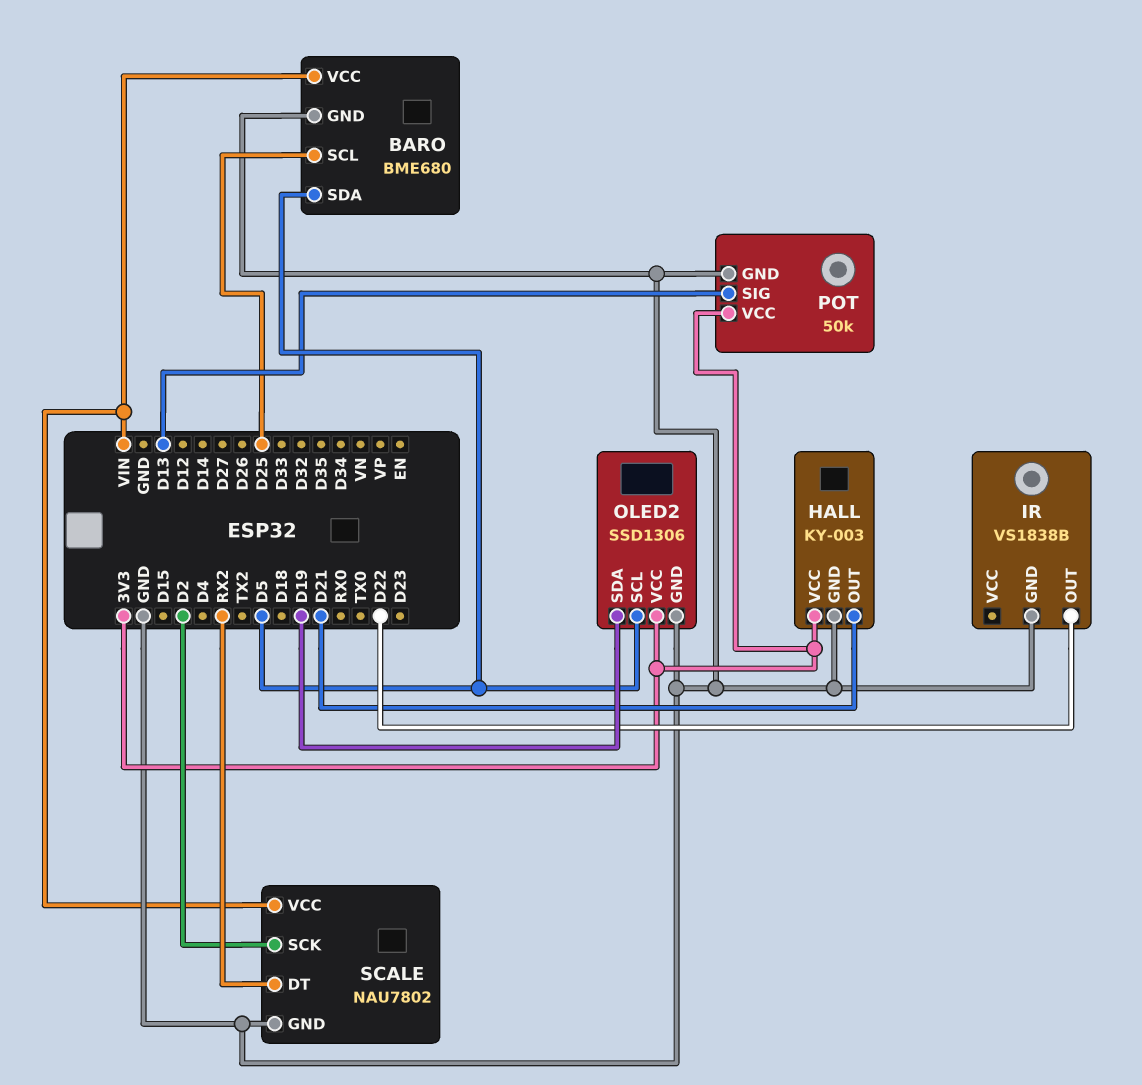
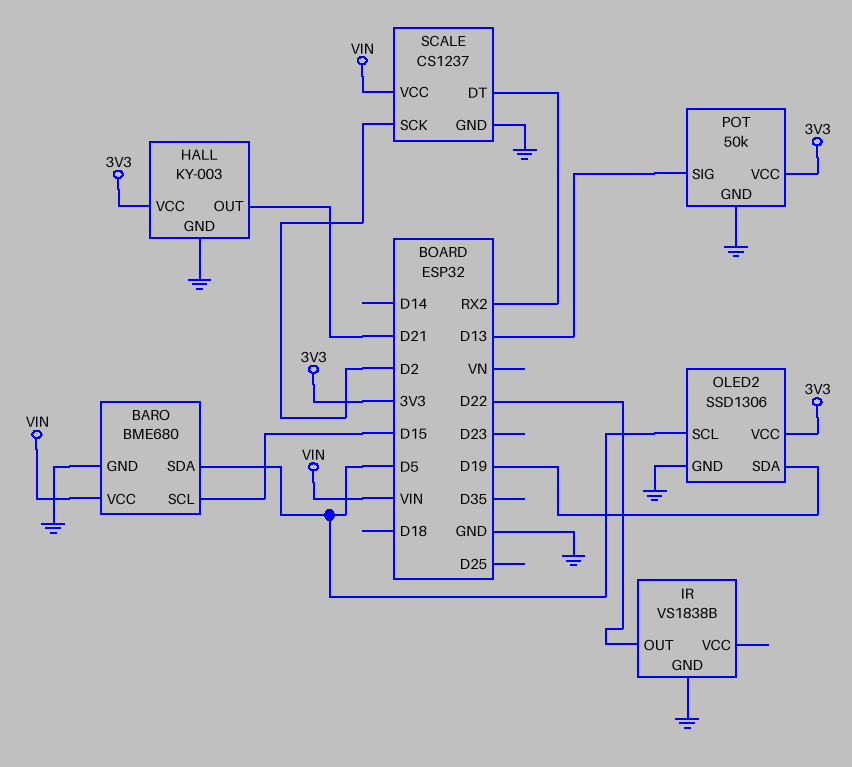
BARO pin SCL: D25 -> D15
SCALE: NAU7802 -> CS1237

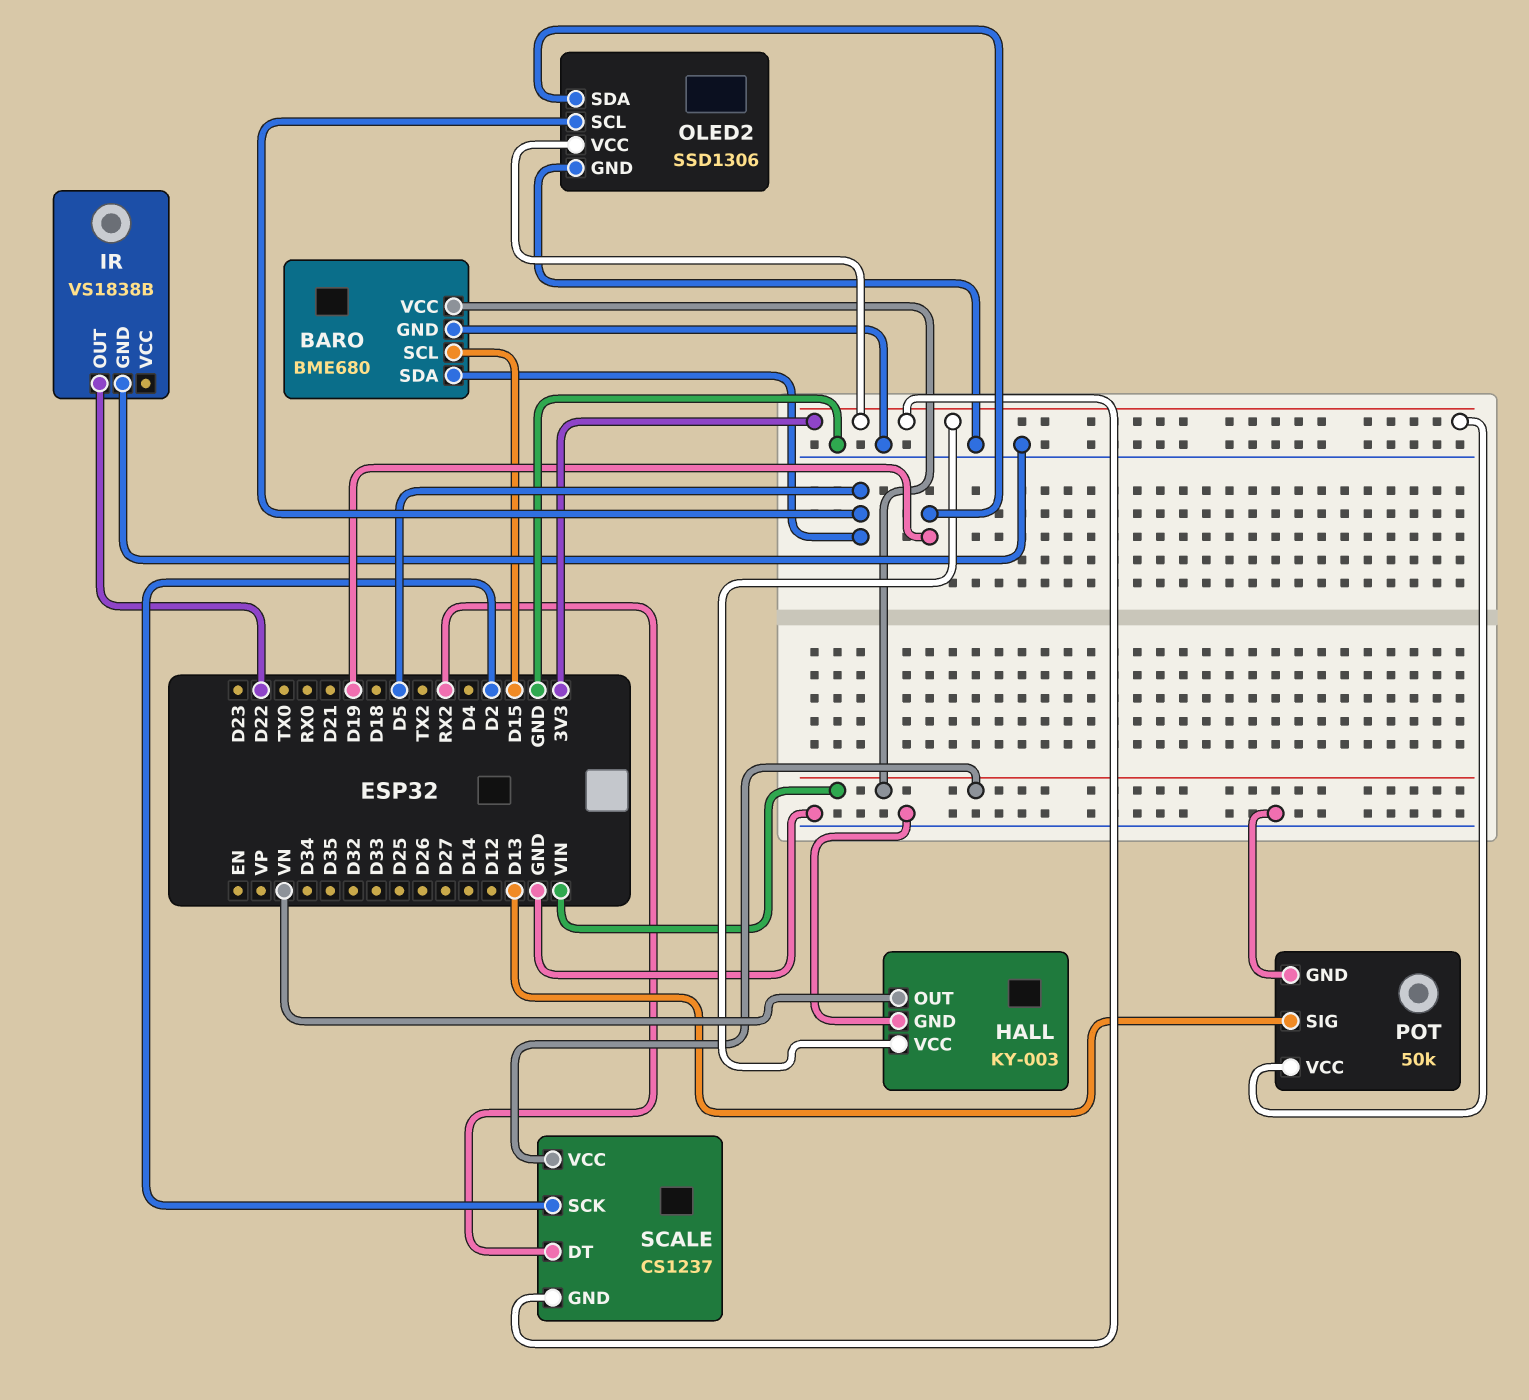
HALL pin OUT: D21 -> VN
SCALE pin GND: GND -> 3V3

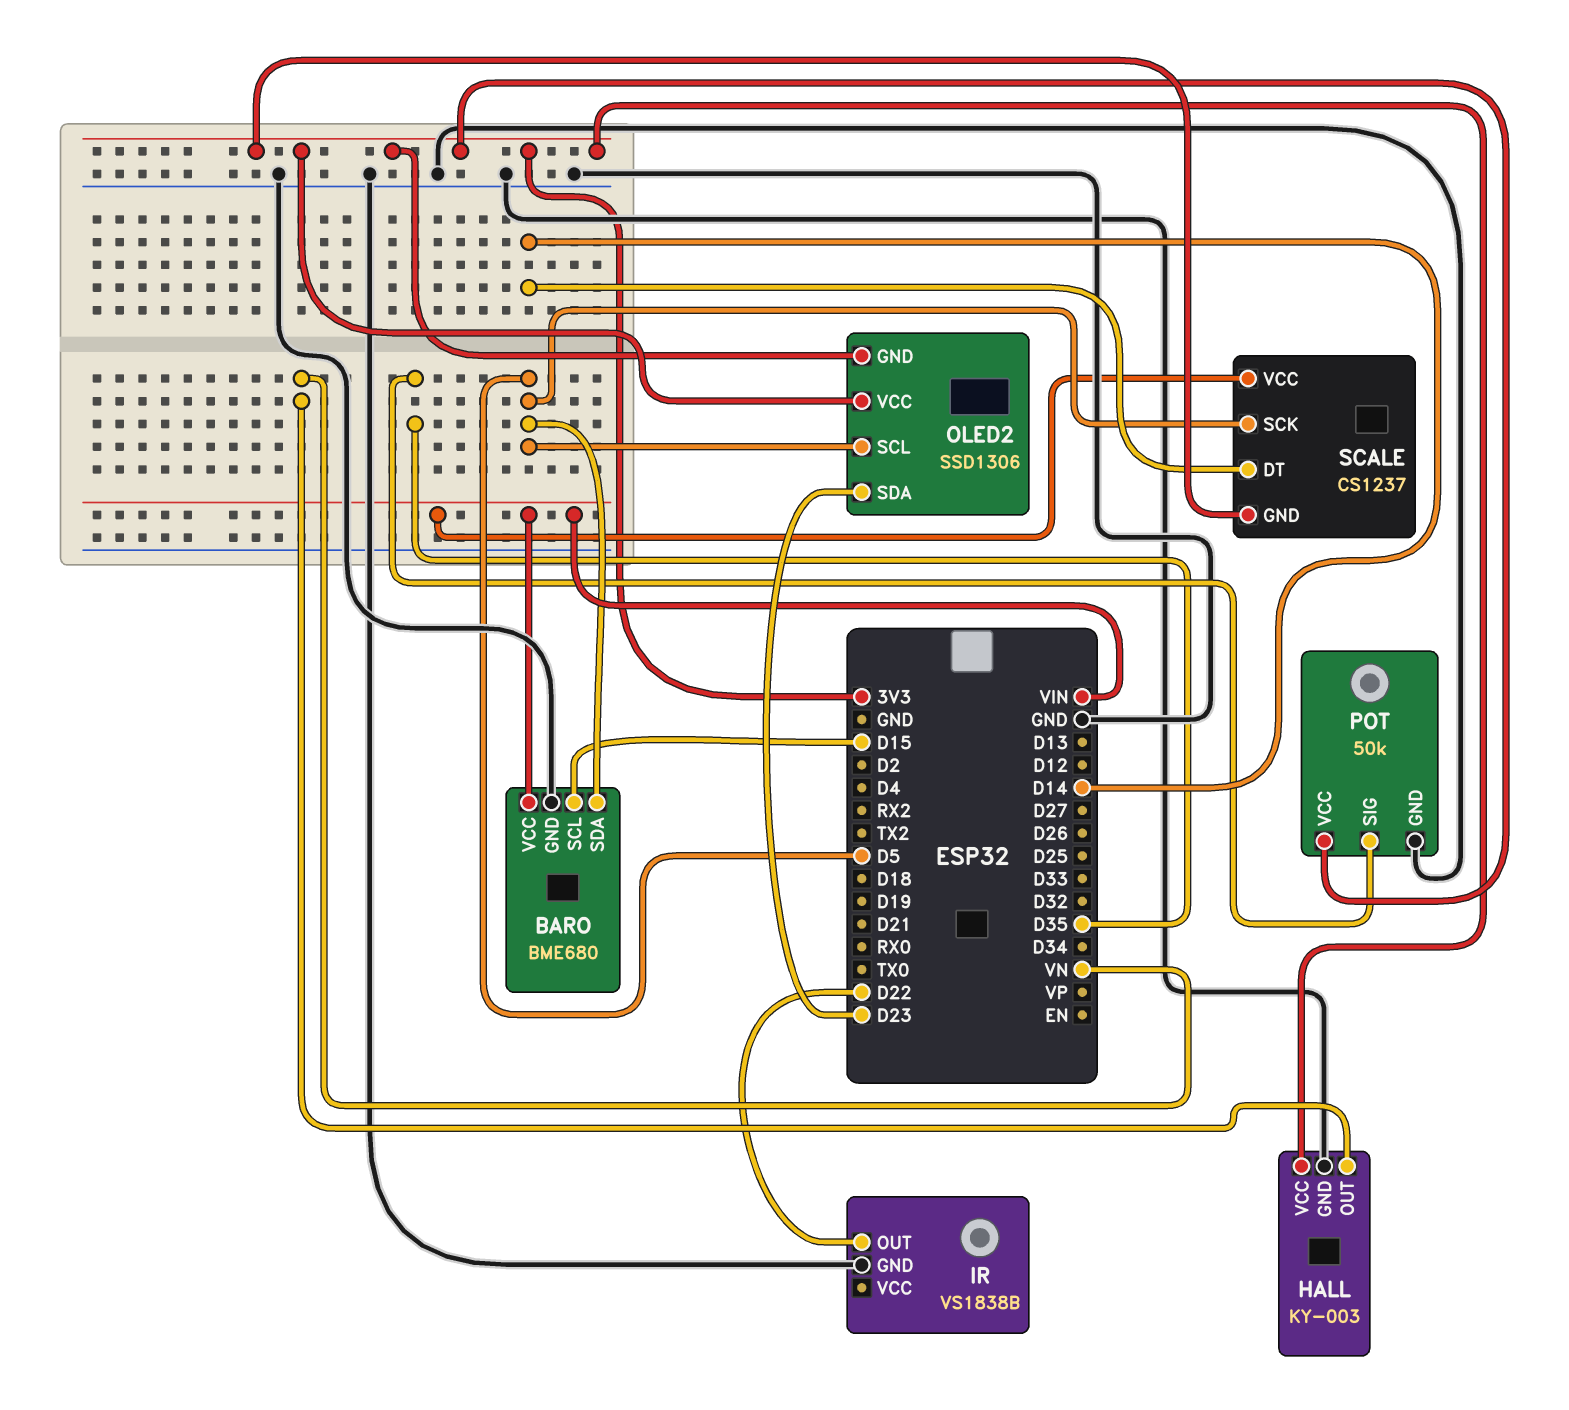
OLED2 pin GND: GND -> 3V3
OLED2 pin SDA: D19 -> D23
POT pin SIG: D13 -> D35
SCALE pin DT: RX2 -> D14
SCALE pin SCK: D2 -> D5

